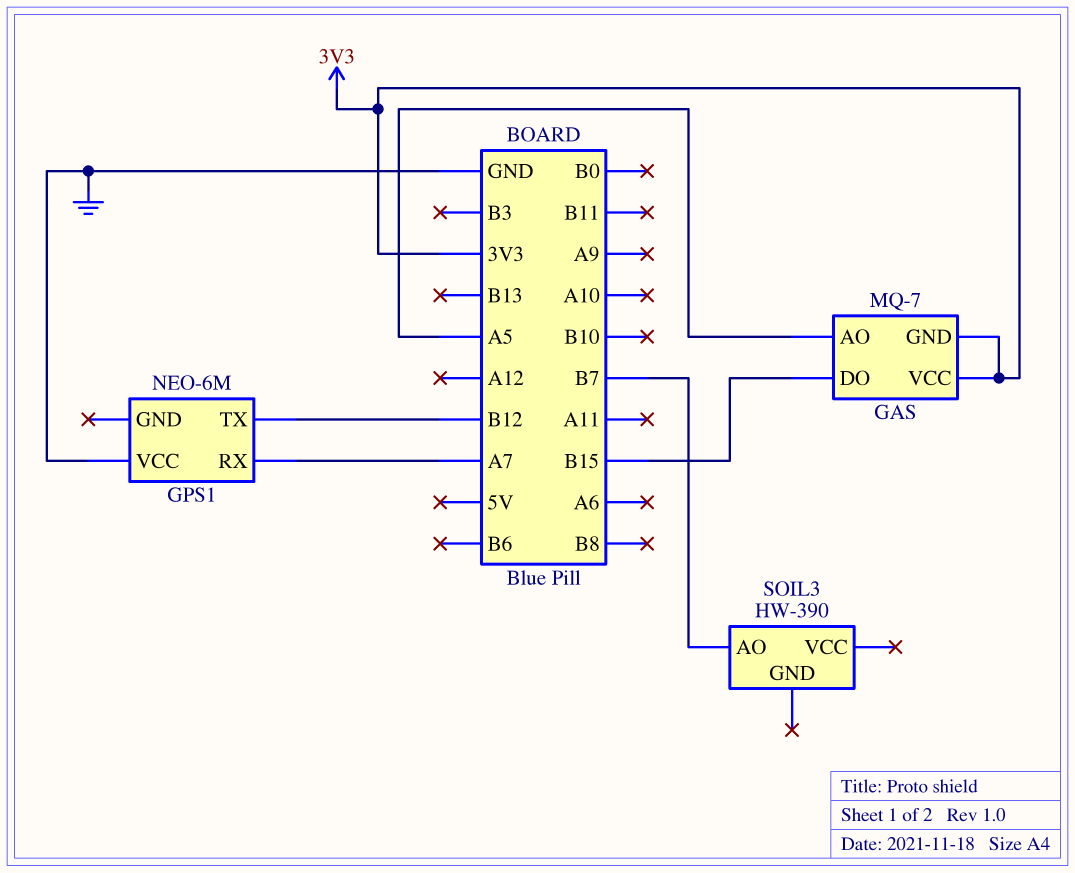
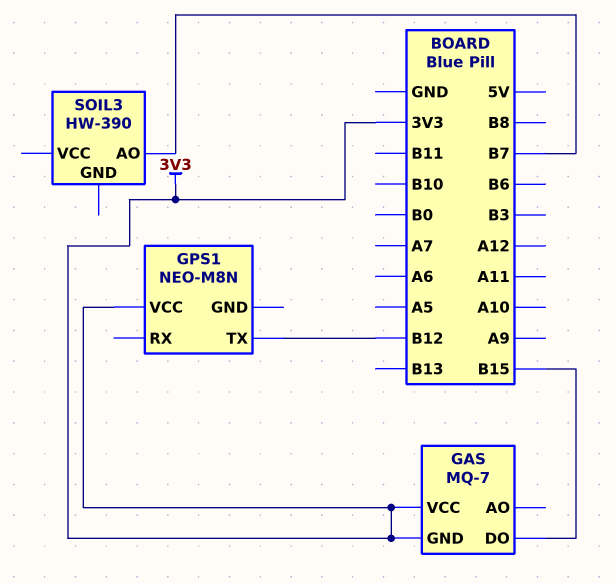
GAS pin AO: A5 -> none
GPS1: NEO-6M -> NEO-M8N
GPS1 pin RX: A7 -> none
GPS1 pin VCC: GND -> 3V3

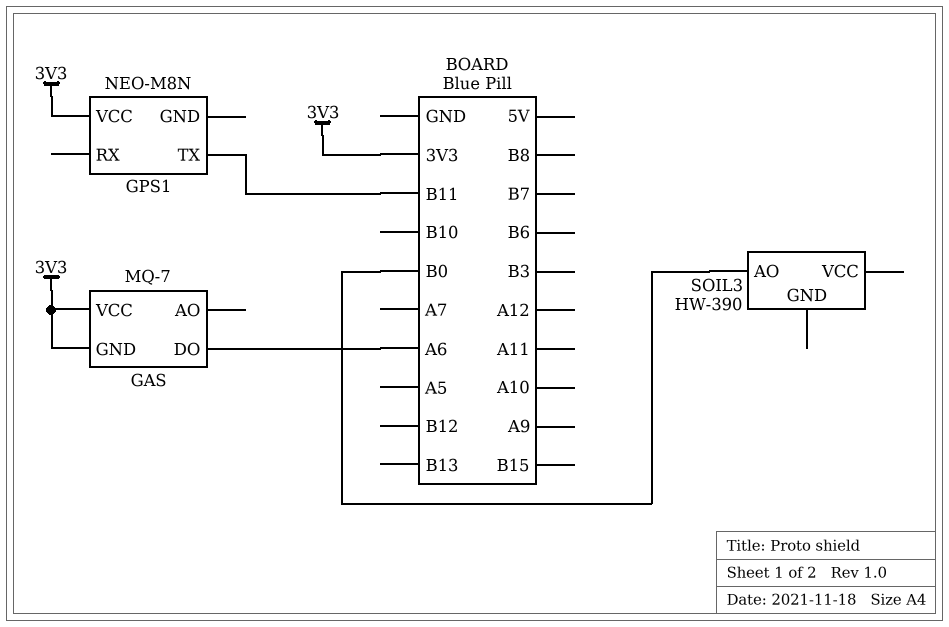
GAS pin DO: B15 -> A6
GPS1 pin TX: B12 -> B11
SOIL3 pin AO: B7 -> B0

